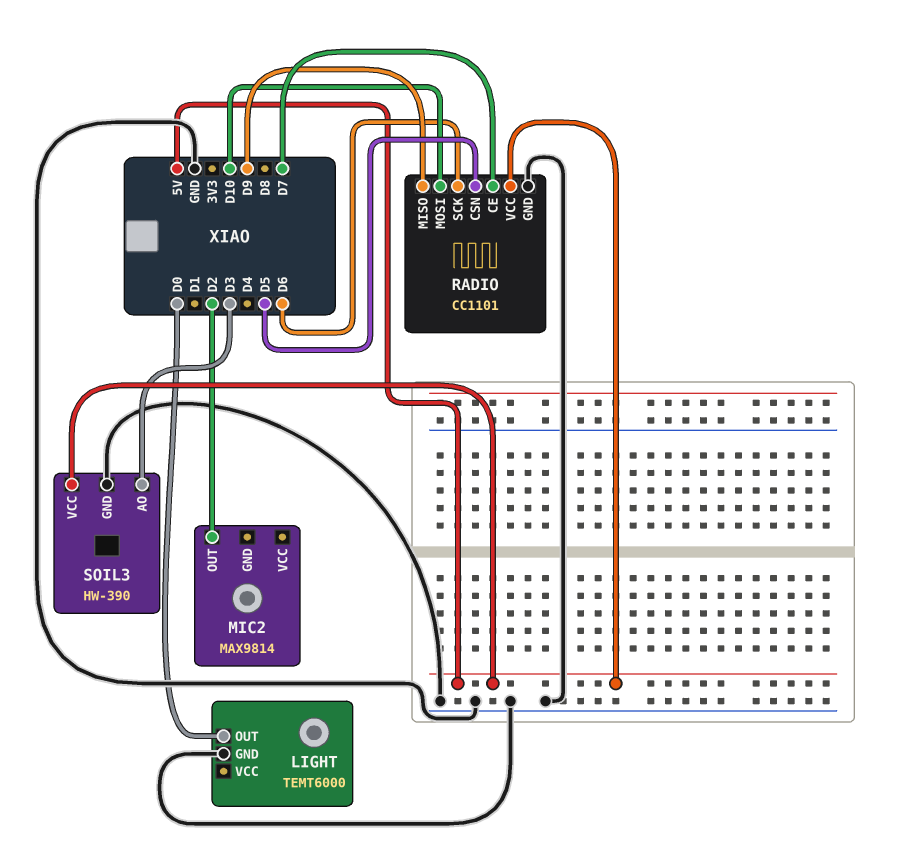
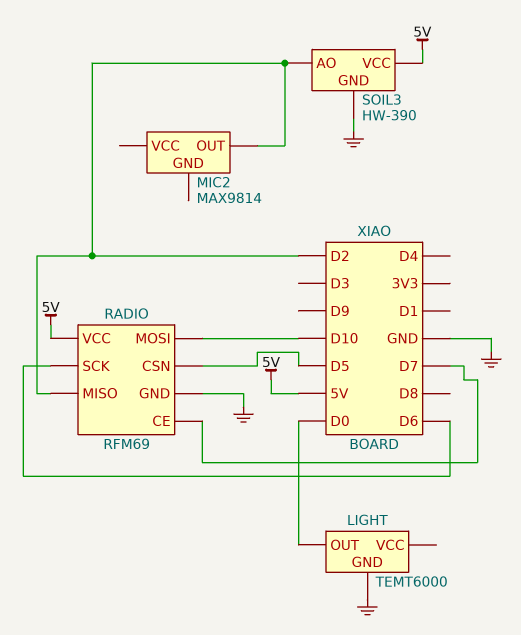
RADIO: CC1101 -> RFM69
RADIO pin MISO: D9 -> D2
SOIL3 pin AO: D3 -> D2

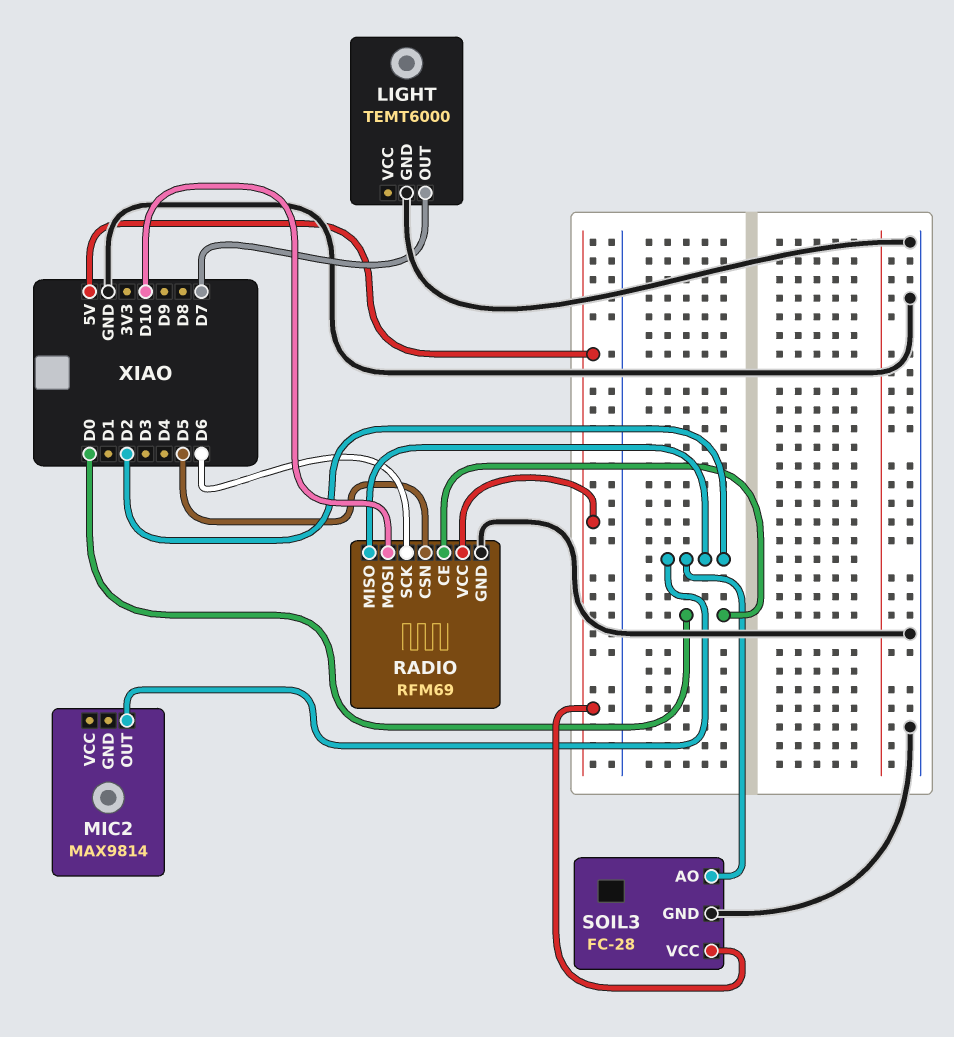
LIGHT pin OUT: D0 -> D7
RADIO pin CE: D7 -> D0
SOIL3: HW-390 -> FC-28

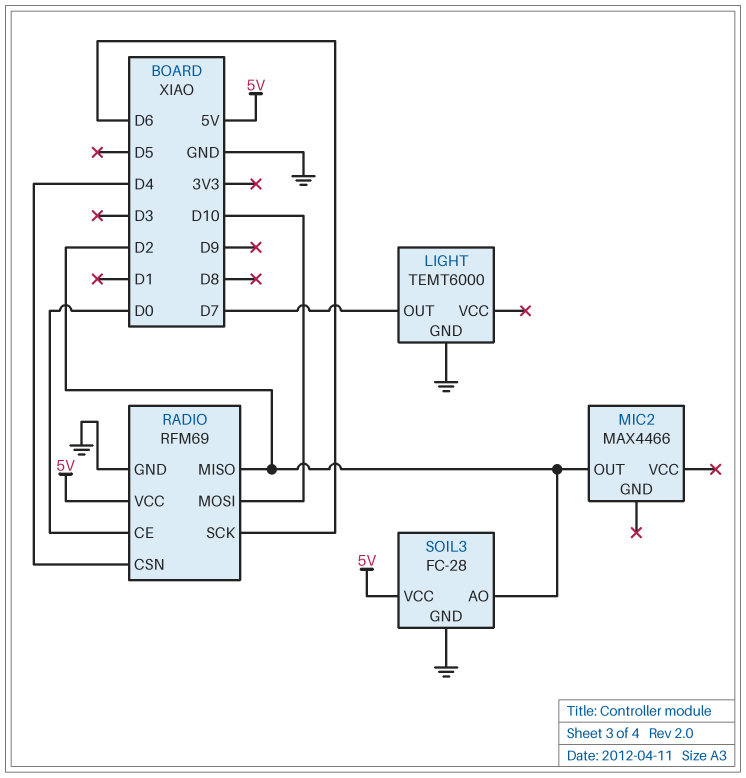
MIC2: MAX9814 -> MAX4466
RADIO pin CSN: D5 -> D4

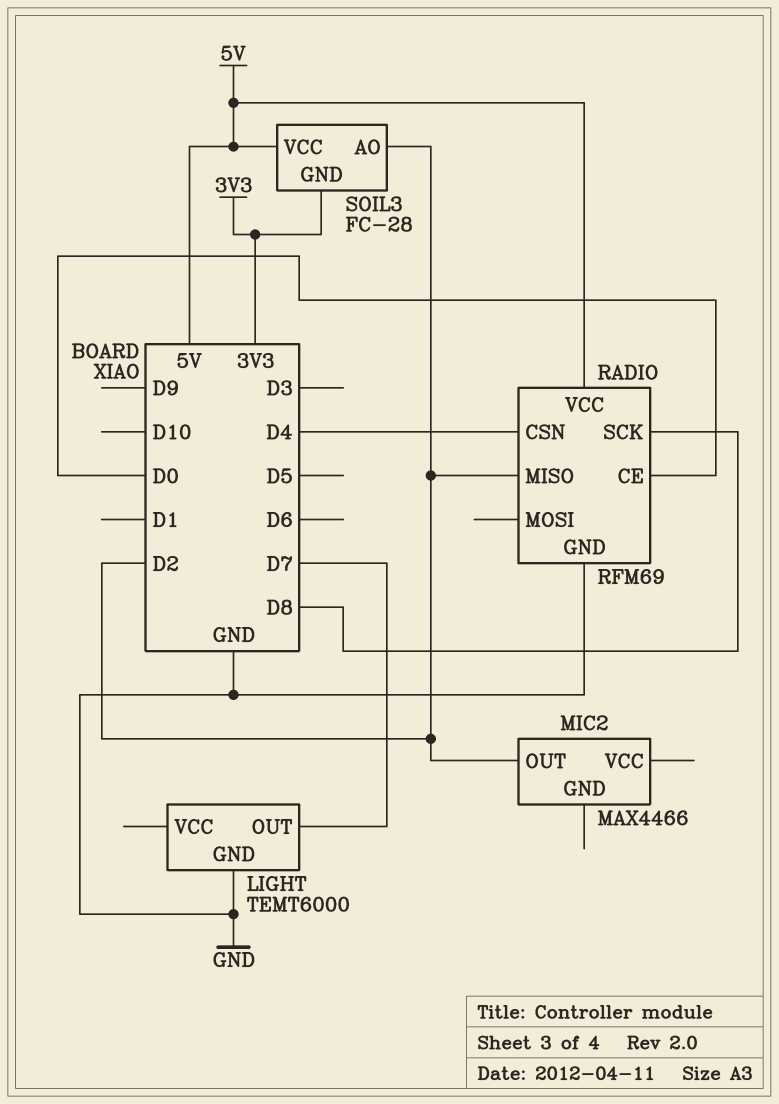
RADIO pin MOSI: D10 -> none
RADIO pin SCK: D6 -> D8
SOIL3 pin GND: GND -> 3V3

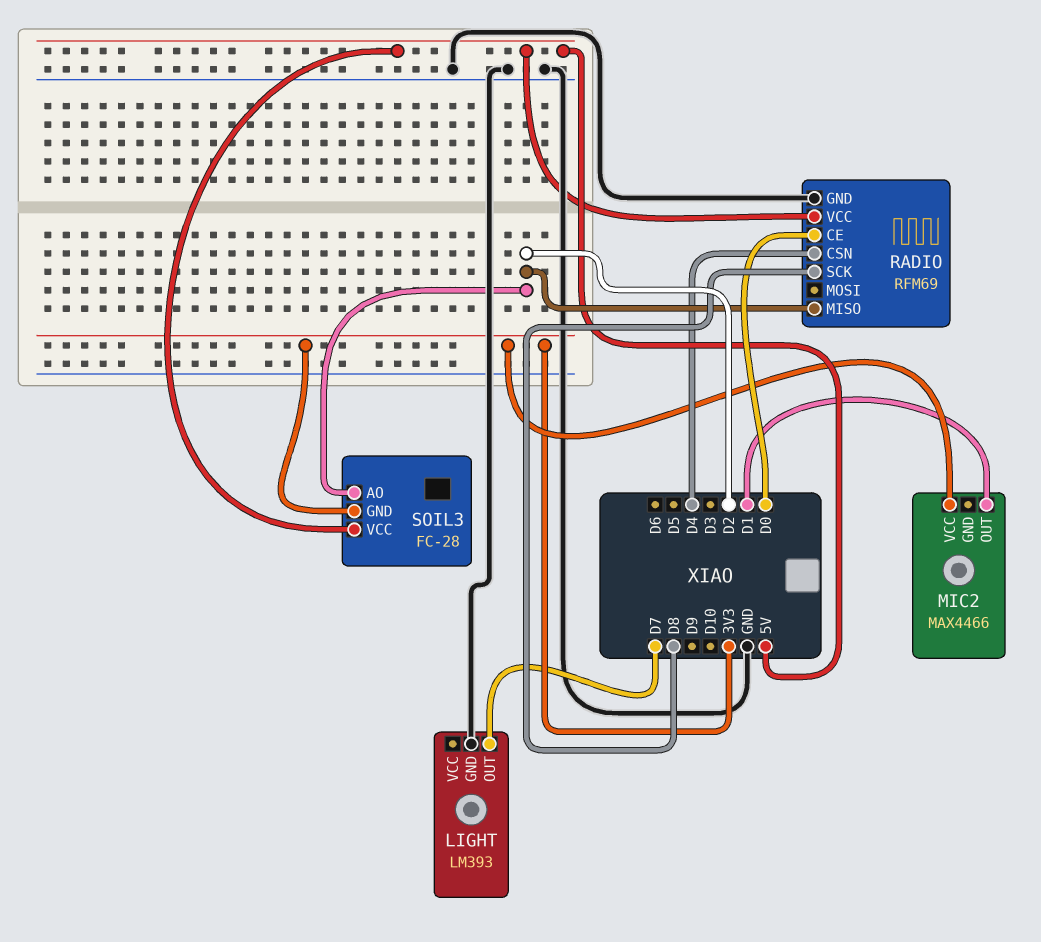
LIGHT: TEMT6000 -> LM393
MIC2 pin OUT: D2 -> D1
MIC2 pin VCC: none -> 3V3

